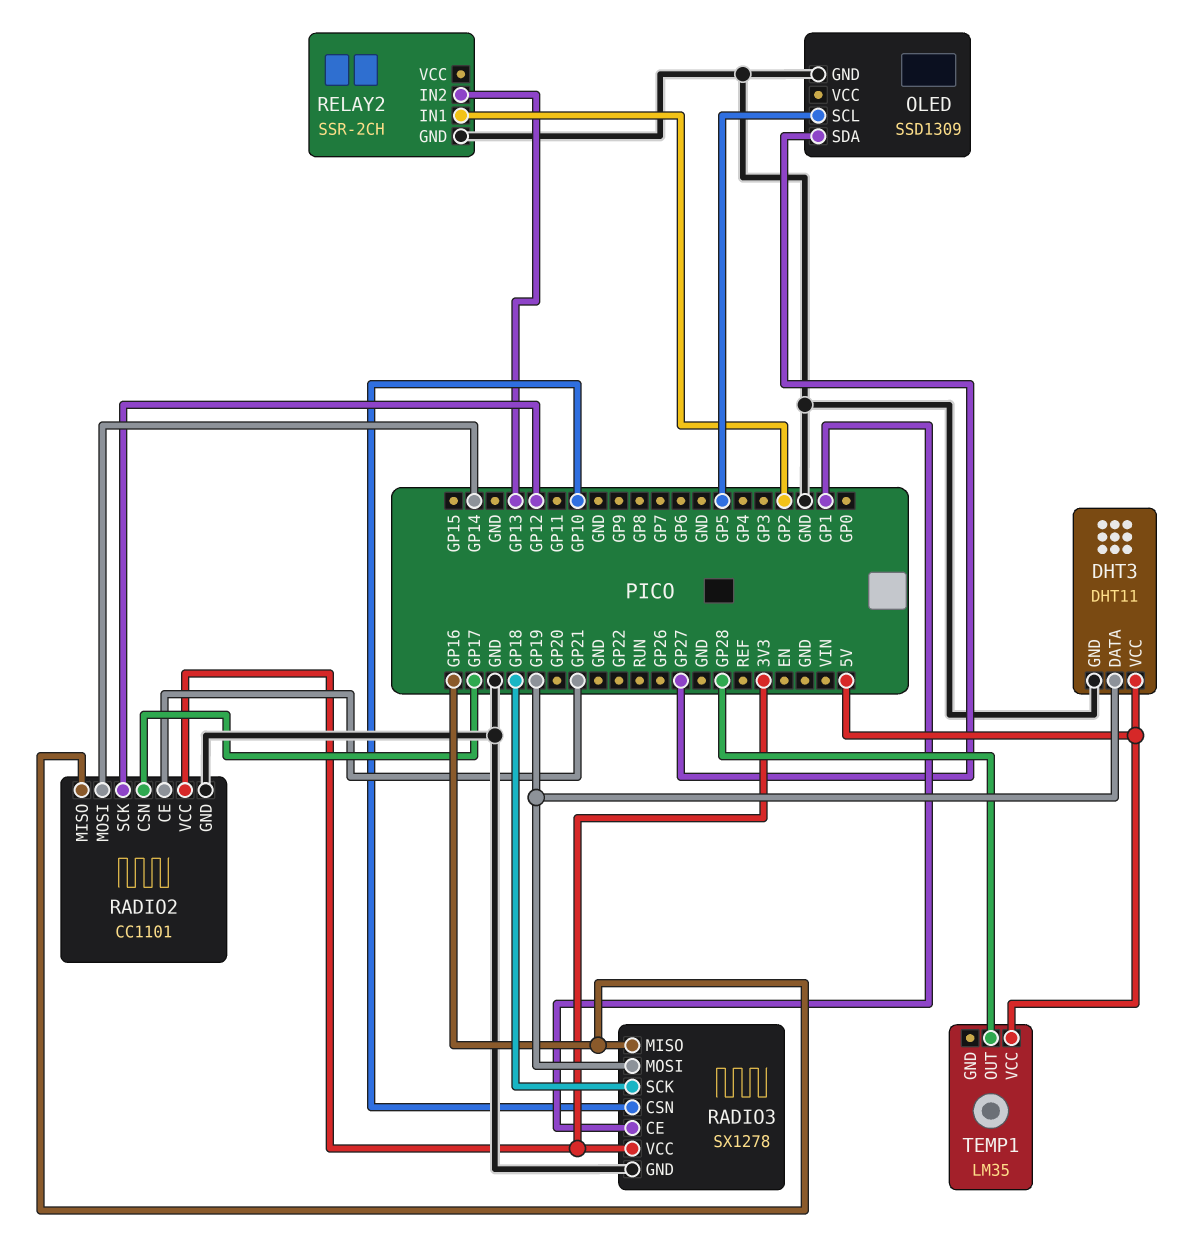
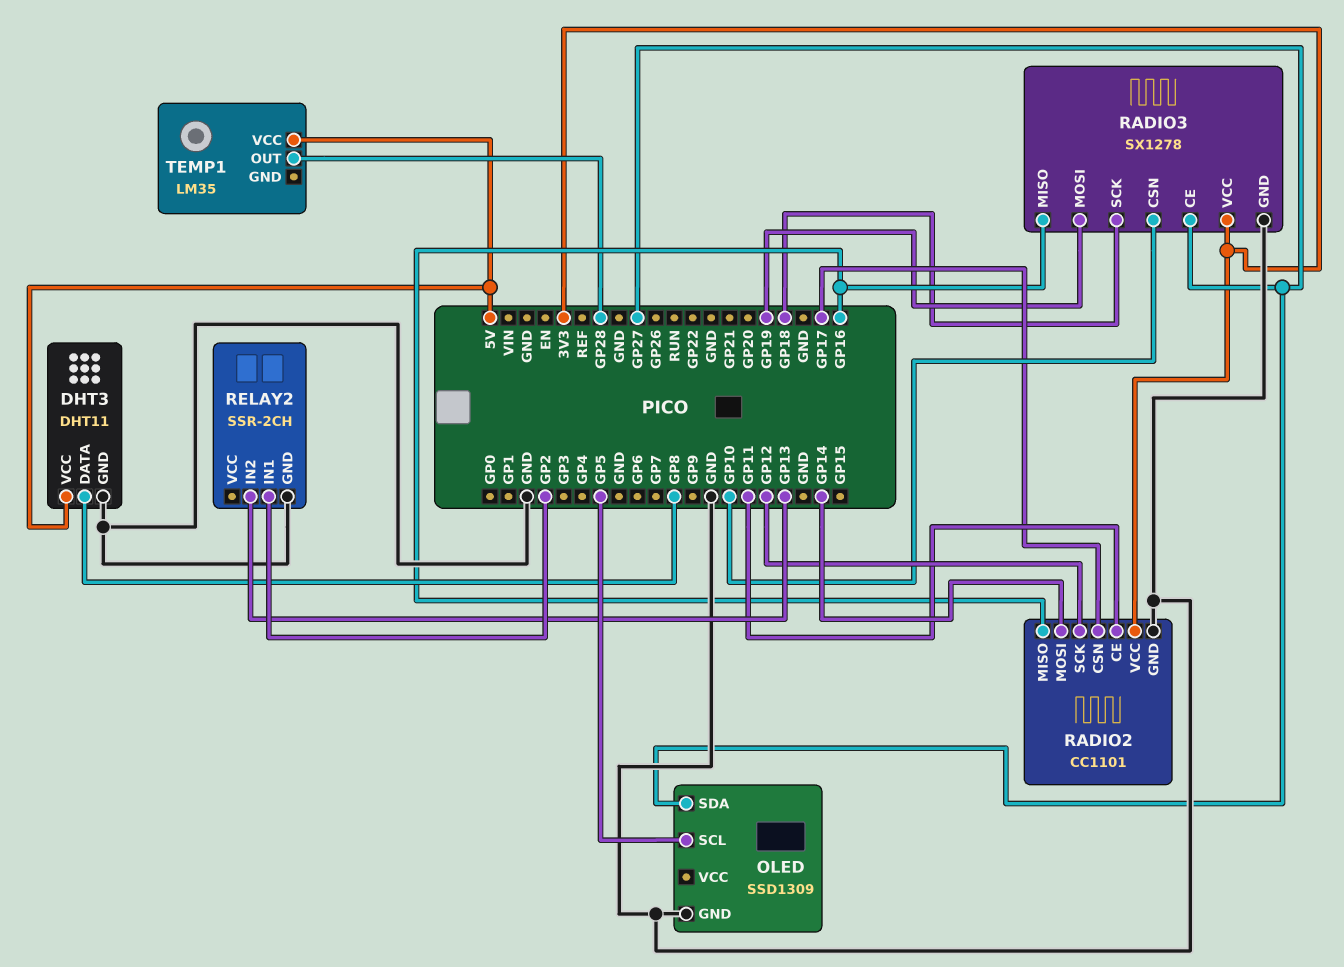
DHT3 pin DATA: GP19 -> GP8
RADIO2 pin CE: GP21 -> GP11
RADIO3 pin CE: GP1 -> GP27

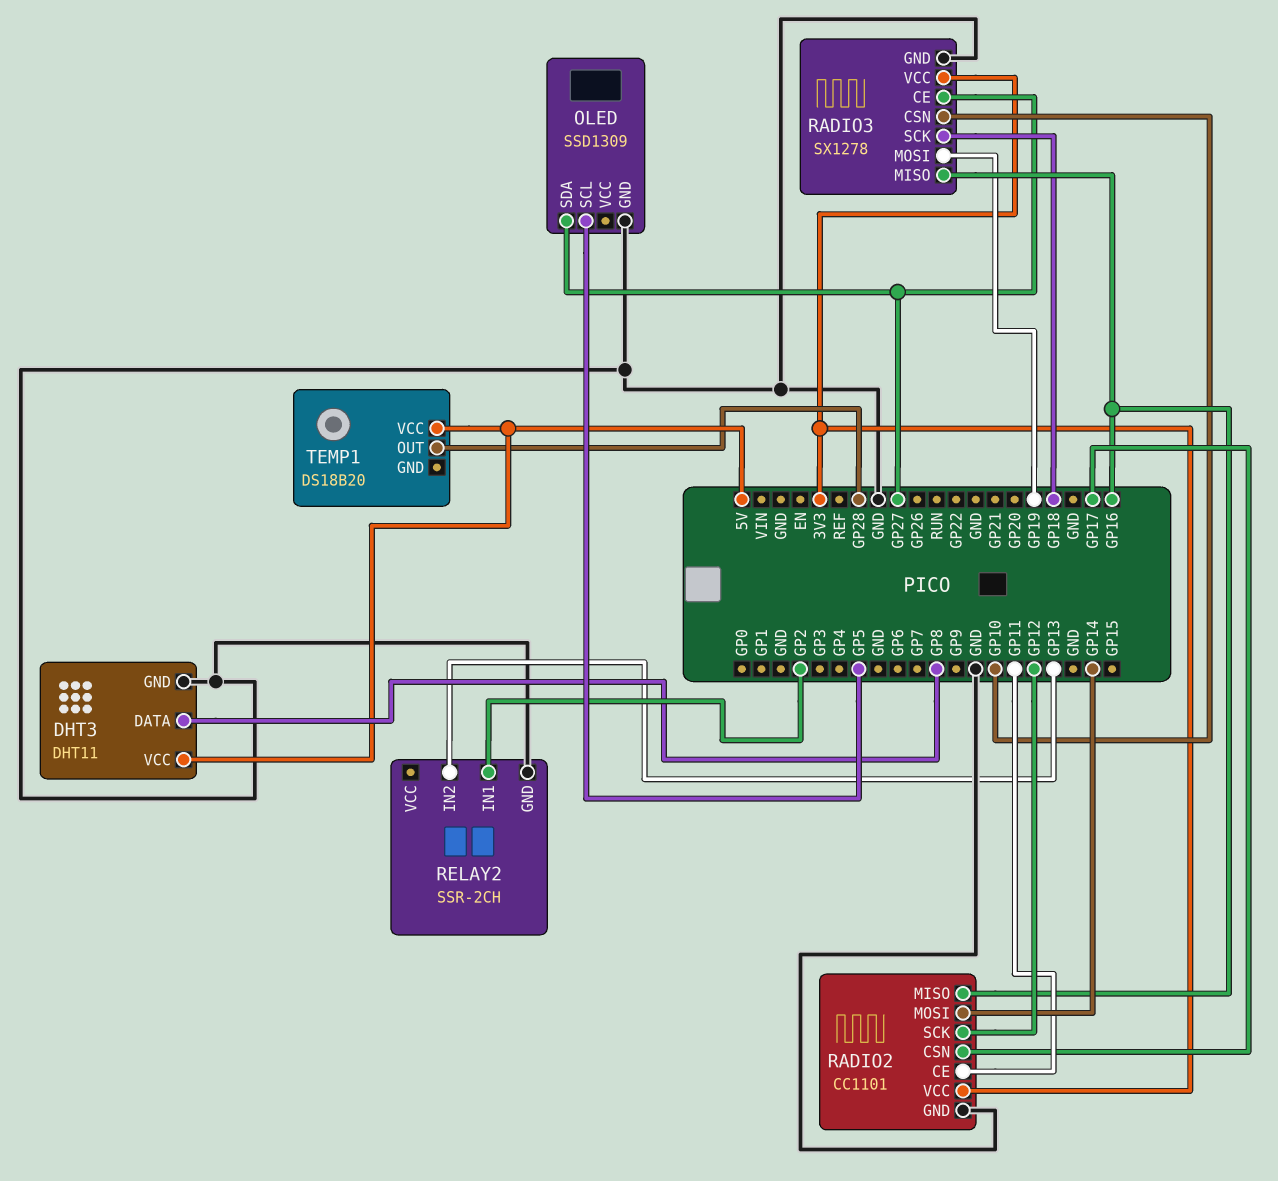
TEMP1: LM35 -> DS18B20

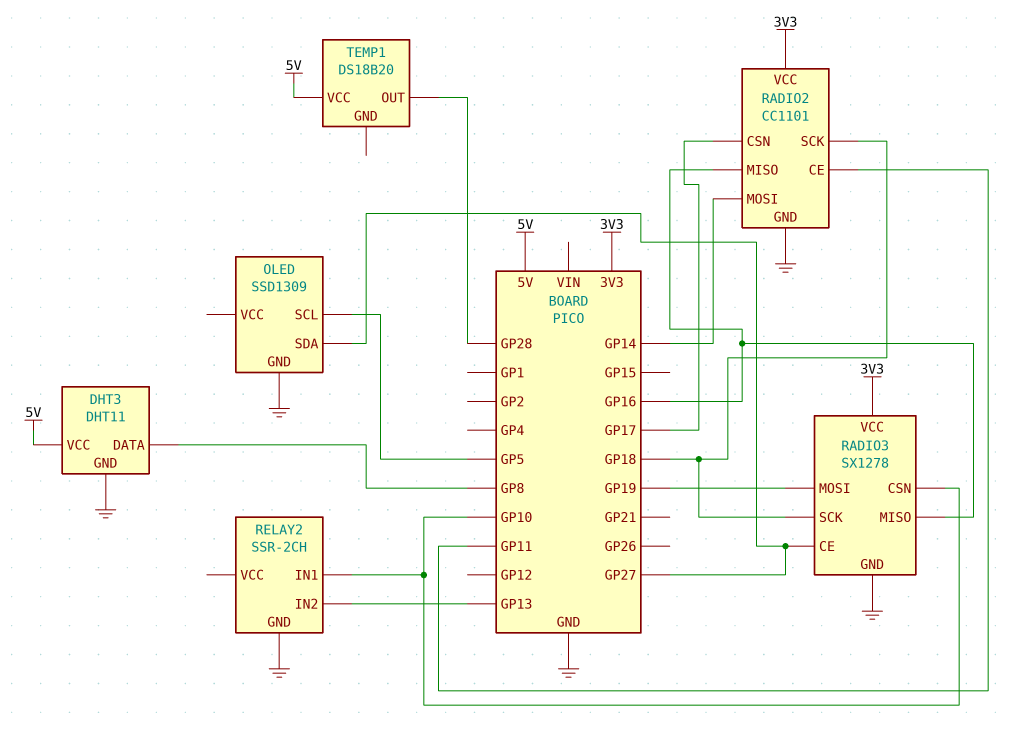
RADIO2 pin SCK: GP12 -> GP18
RELAY2 pin IN1: GP2 -> GP10

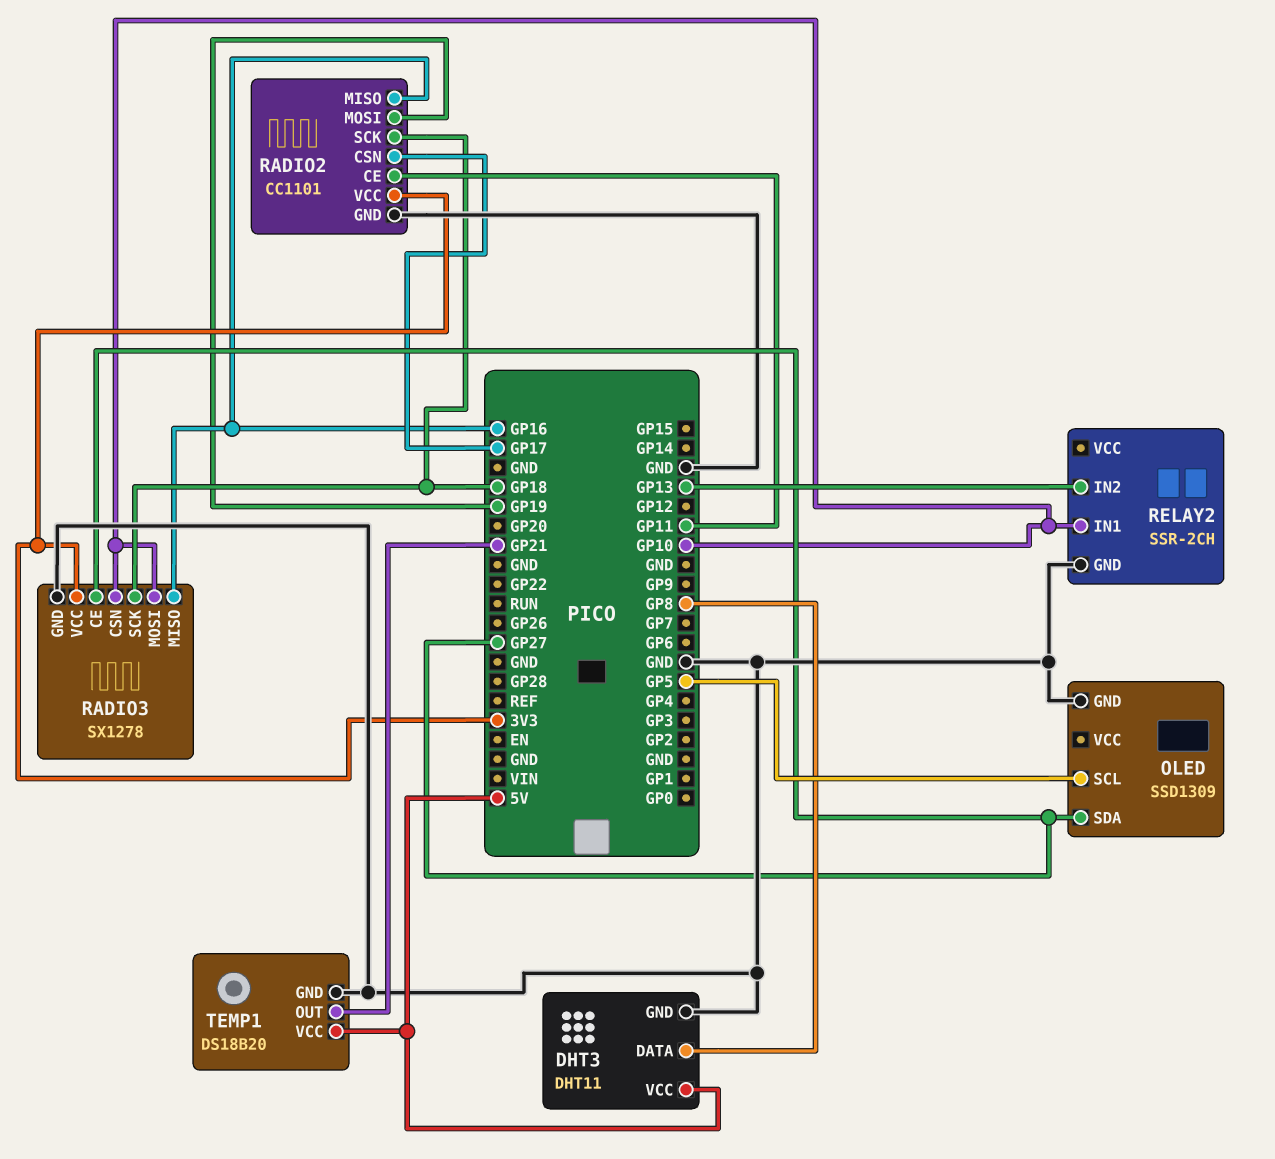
RADIO2 pin MOSI: GP14 -> GP19
RADIO3 pin MOSI: GP19 -> GP10
TEMP1 pin GND: none -> GND
TEMP1 pin OUT: GP28 -> GP21

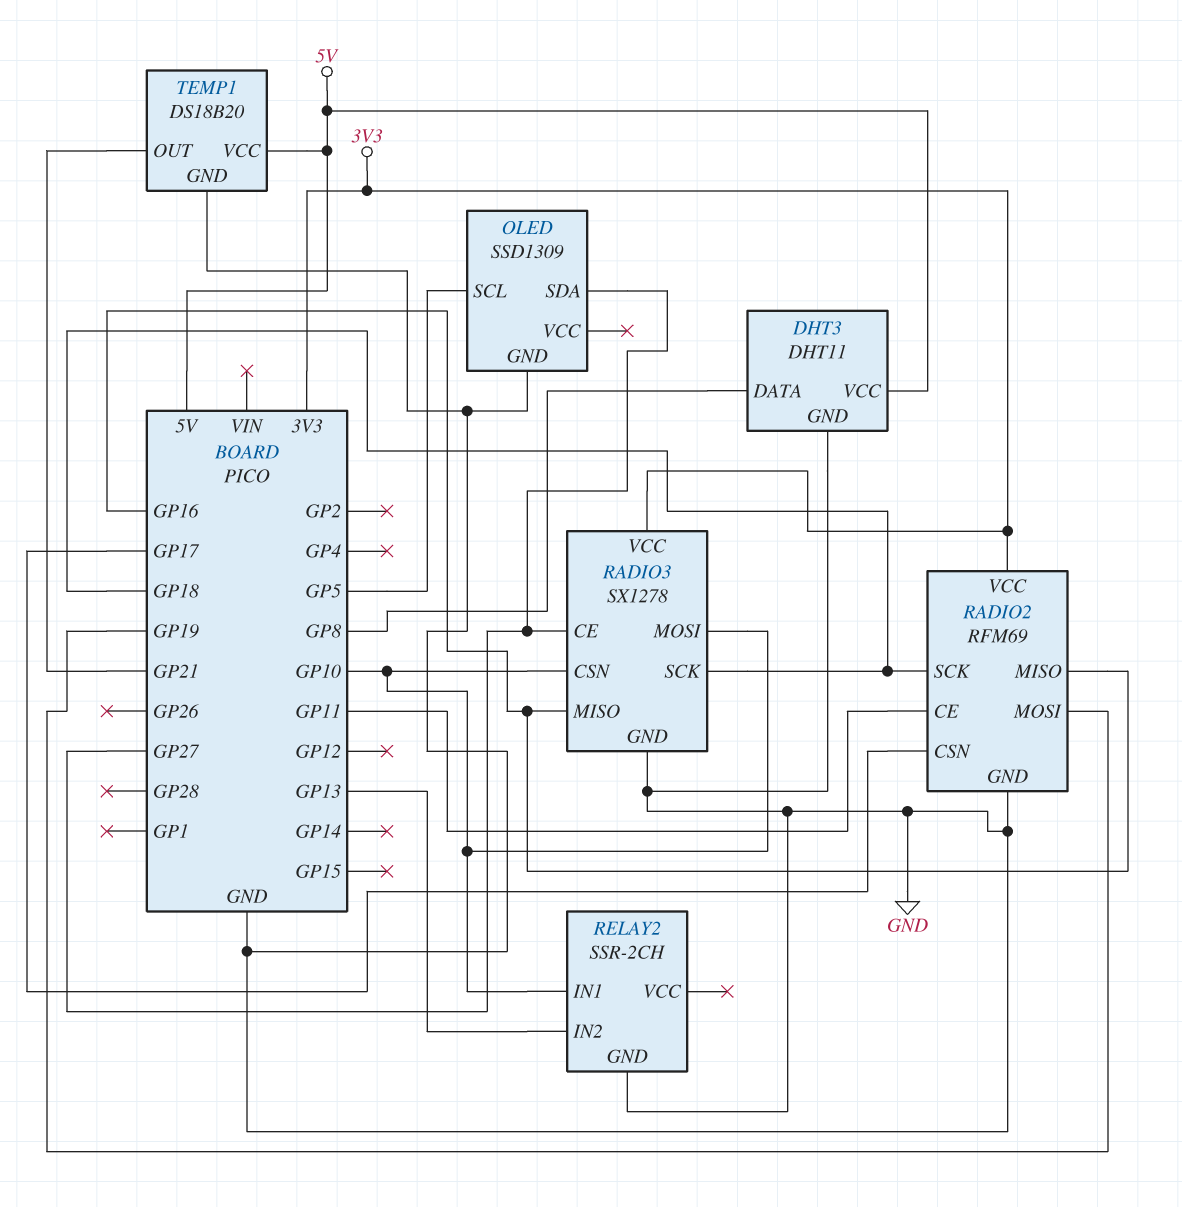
RADIO2: CC1101 -> RFM69

